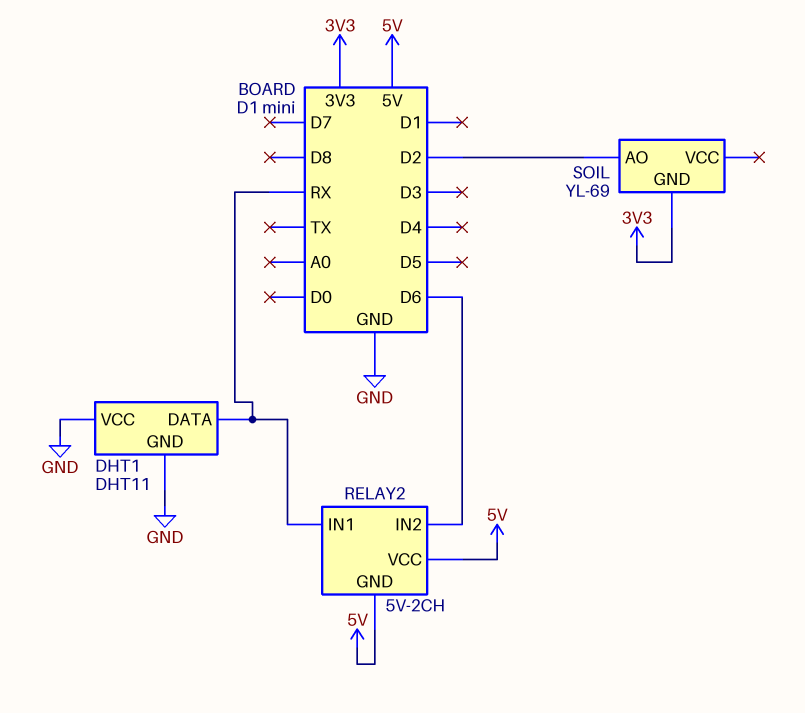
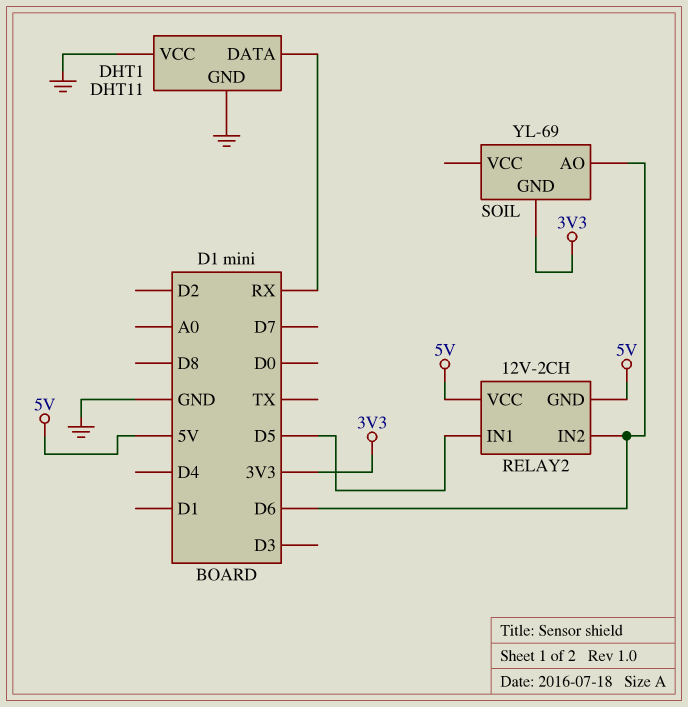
RELAY2: 5V-2CH -> 12V-2CH
RELAY2 pin IN1: RX -> D5
SOIL pin AO: D2 -> D6

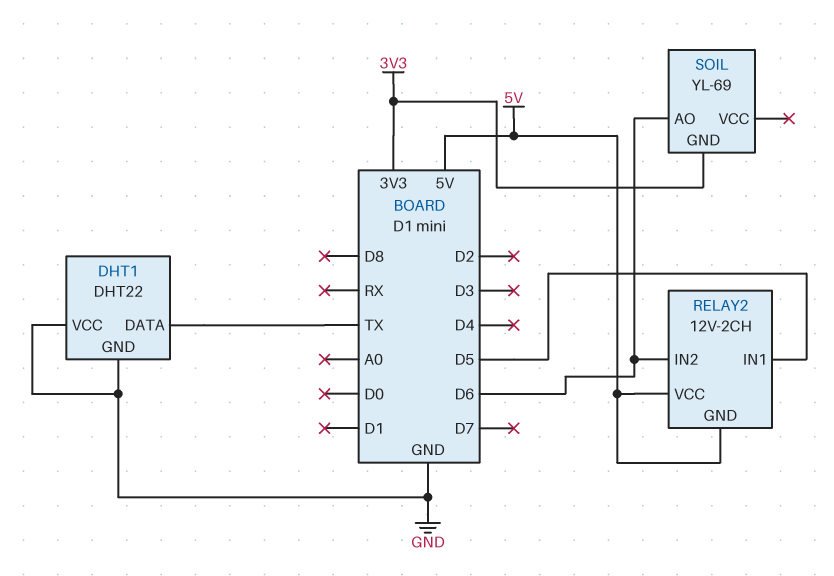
DHT1: DHT11 -> DHT22
DHT1 pin DATA: RX -> TX

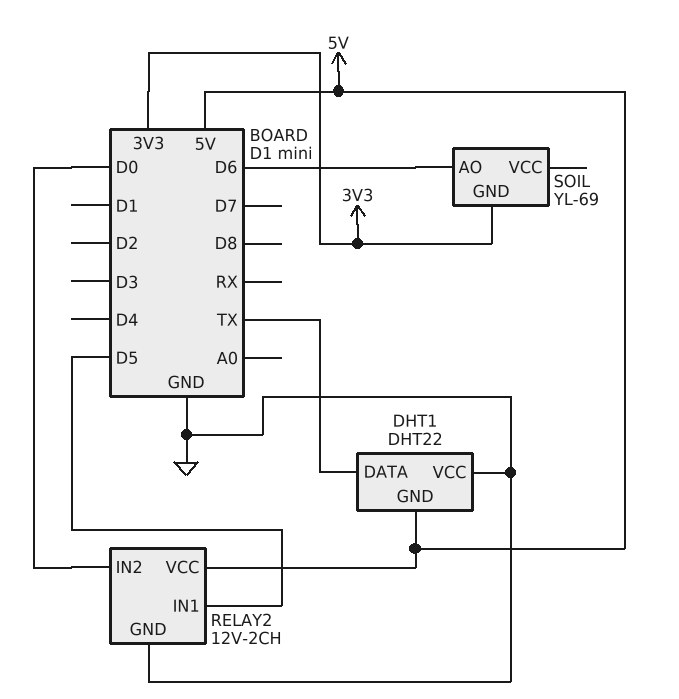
DHT1 pin GND: GND -> 5V
RELAY2 pin GND: 5V -> GND
RELAY2 pin IN2: D6 -> D0

